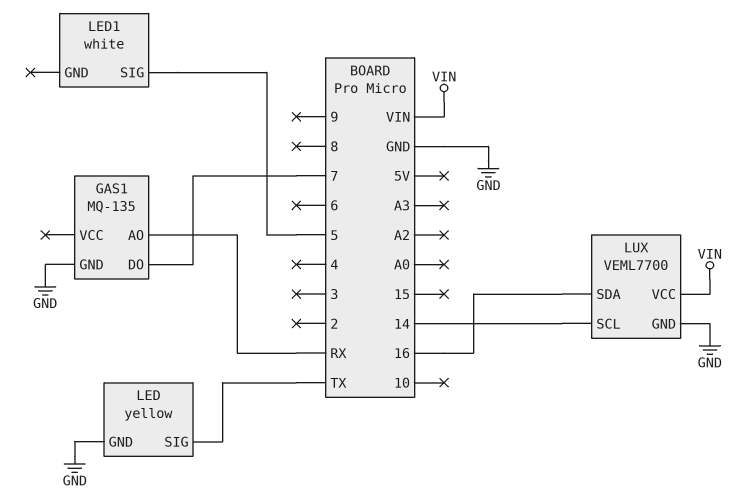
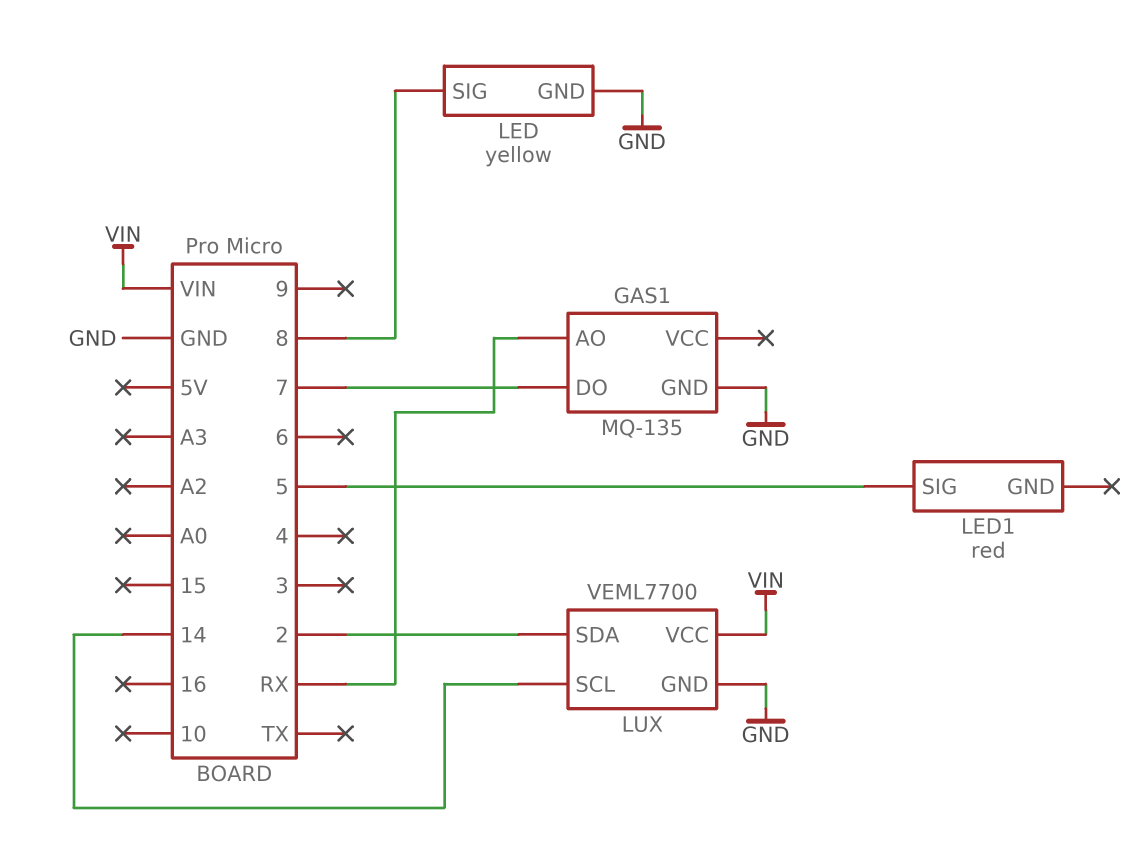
LED pin SIG: TX -> 8
LED1: white -> red
LUX pin SDA: 16 -> 2

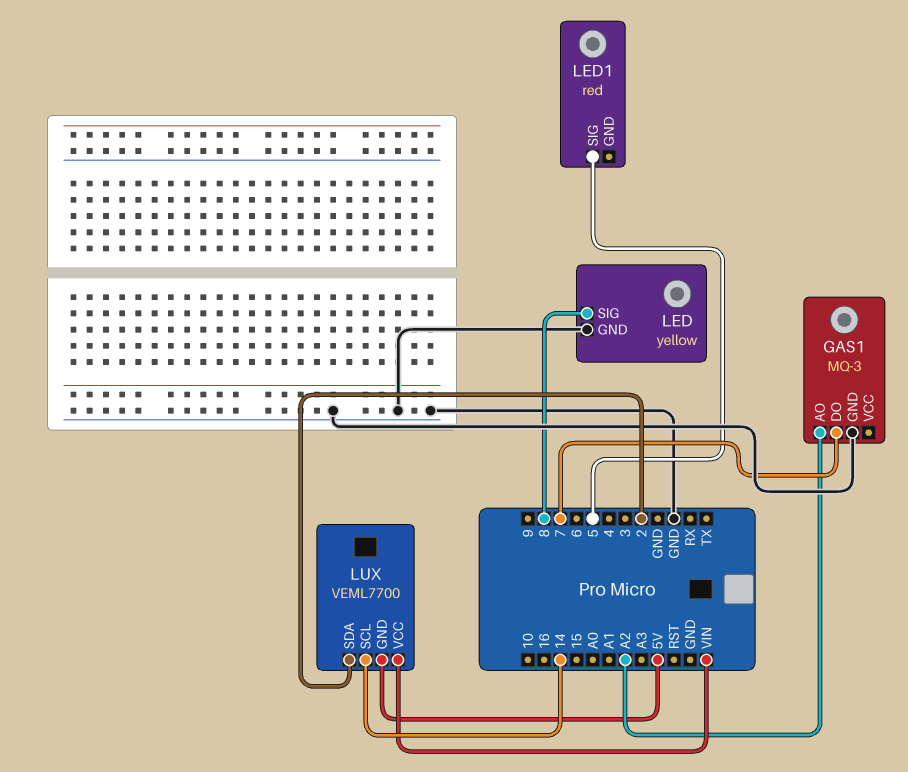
GAS1: MQ-135 -> MQ-3
GAS1 pin AO: RX -> A2
LUX pin GND: GND -> 5V

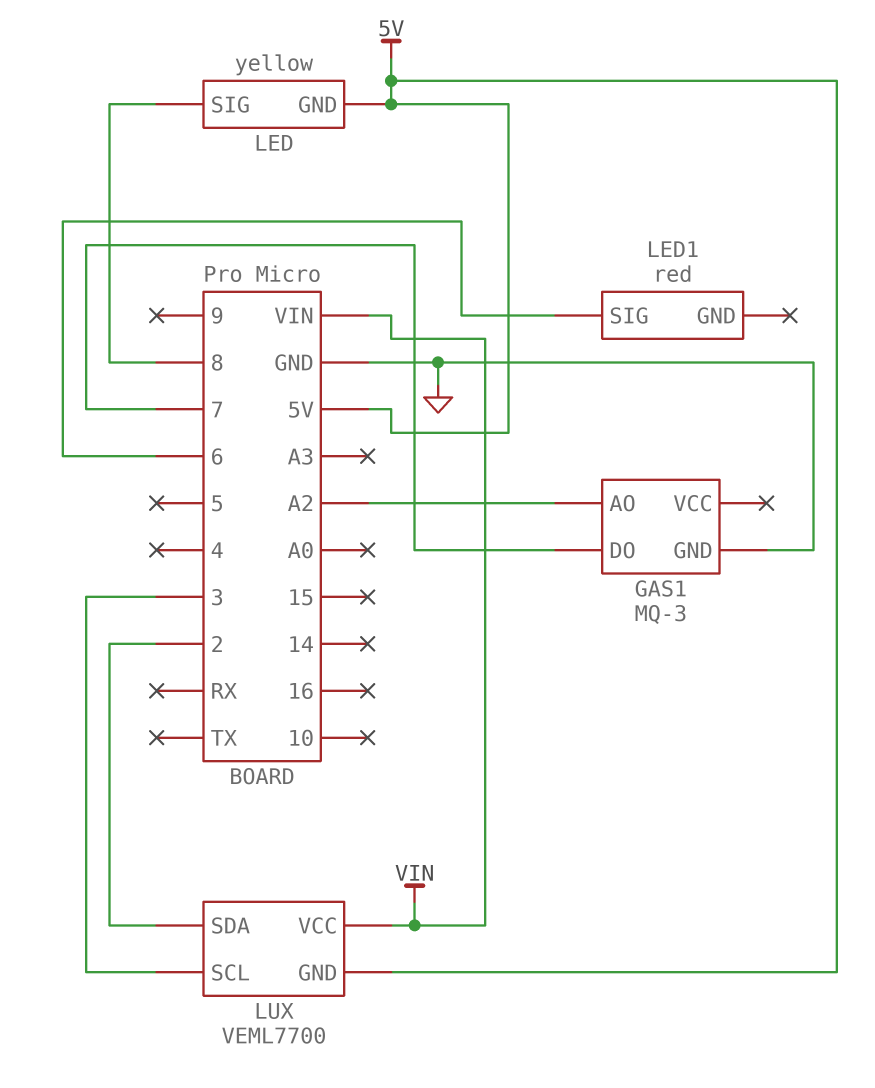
LED pin GND: GND -> 5V
LED1 pin SIG: 5 -> 6
LUX pin SCL: 14 -> 3

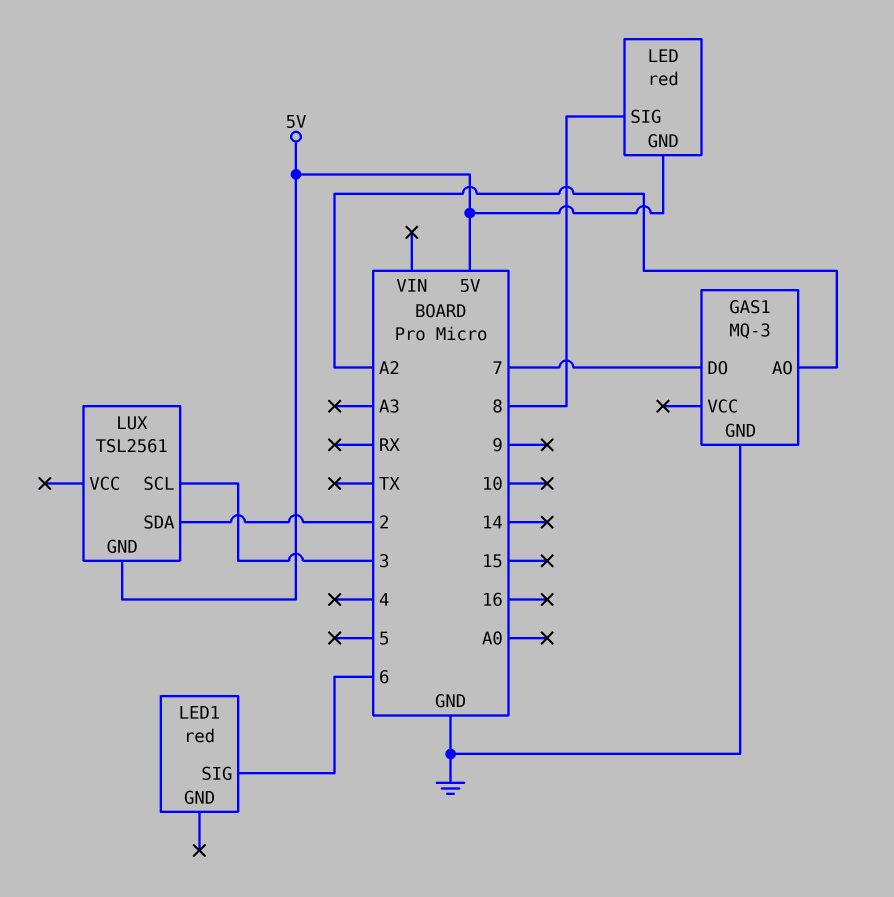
LED: yellow -> red
LUX: VEML7700 -> TSL2561
LUX pin VCC: VIN -> none

